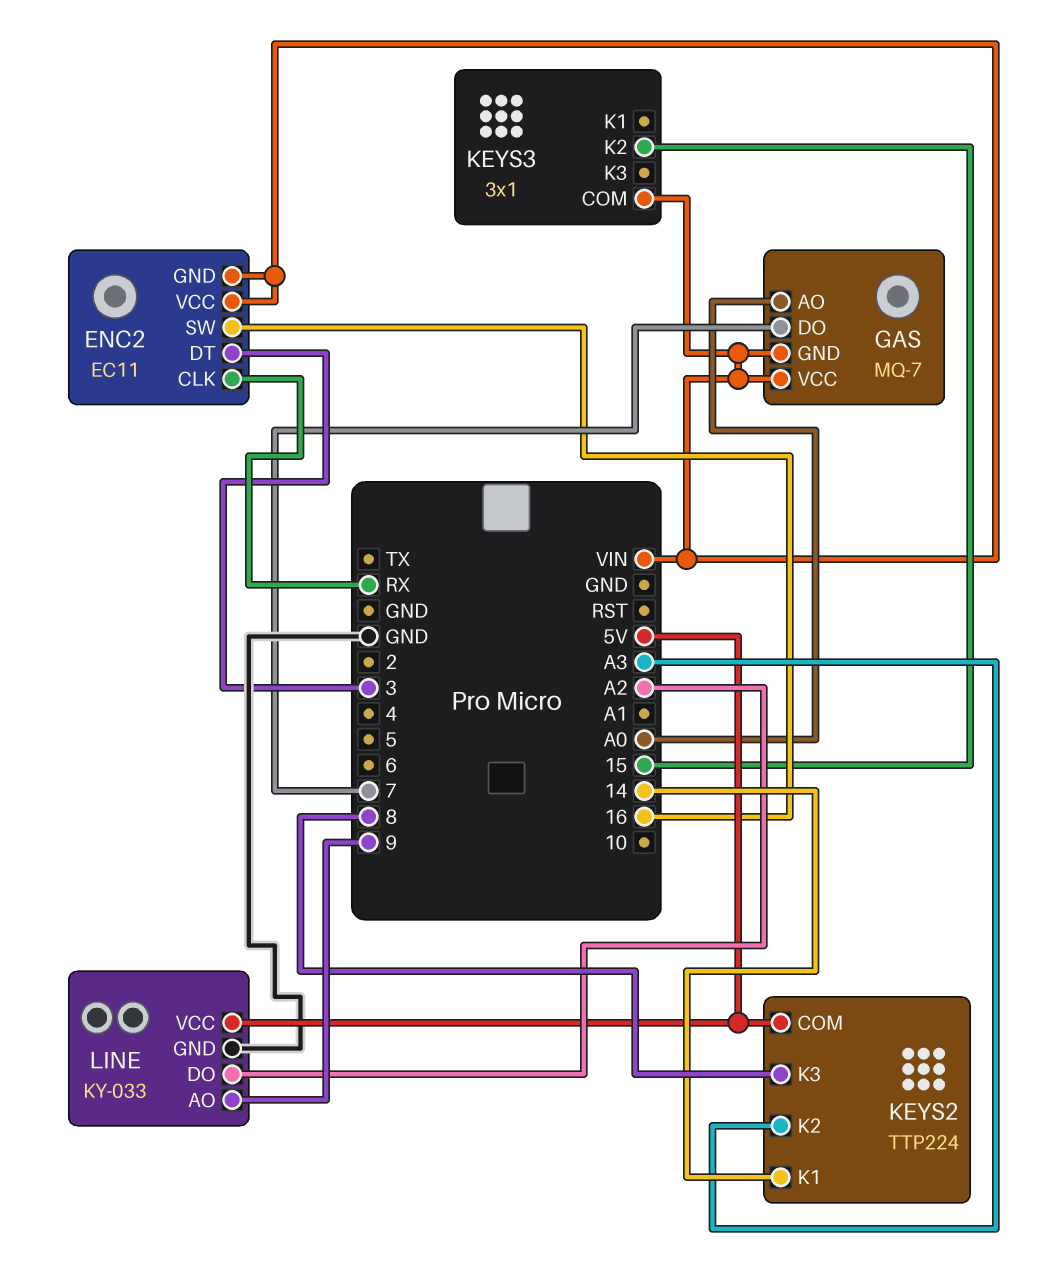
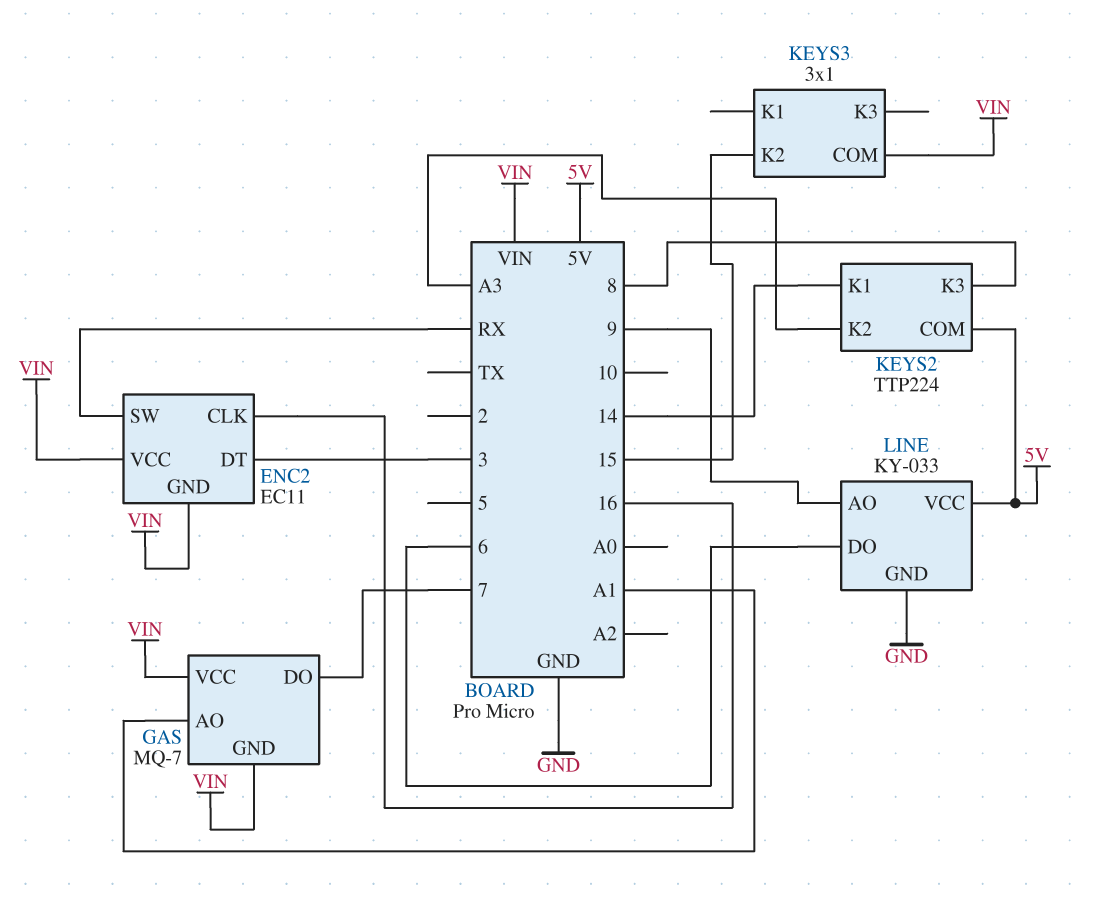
ENC2 pin CLK: RX -> 16
ENC2 pin SW: 16 -> RX
GAS pin AO: A0 -> A1
LINE pin DO: A2 -> 6

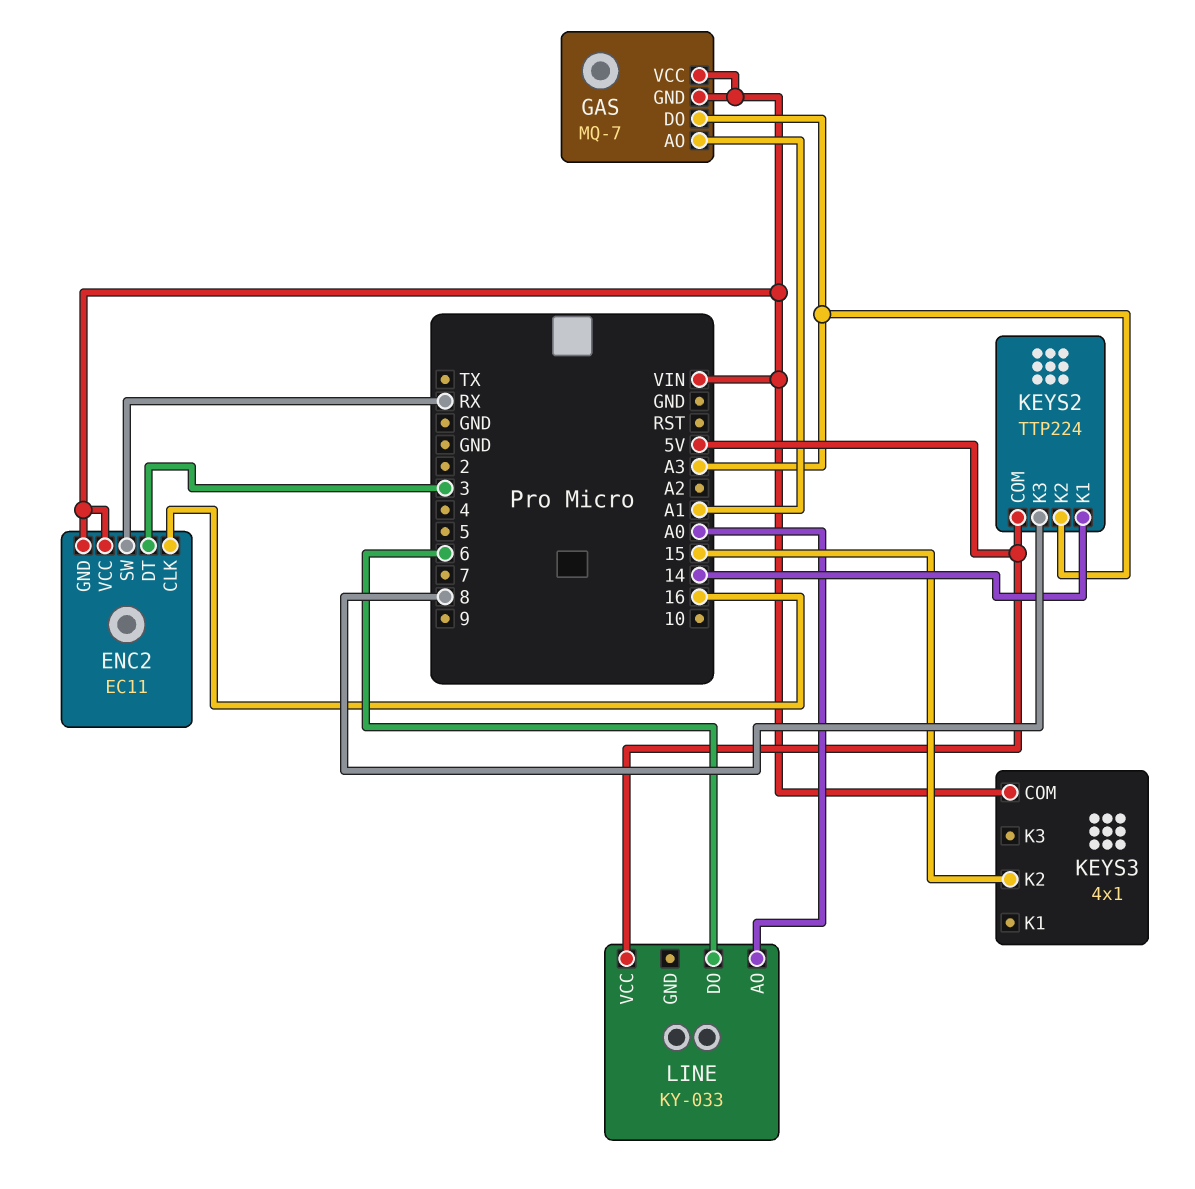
GAS pin DO: 7 -> A3
KEYS3: 3x1 -> 4x1
LINE pin AO: 9 -> A0
LINE pin GND: GND -> none

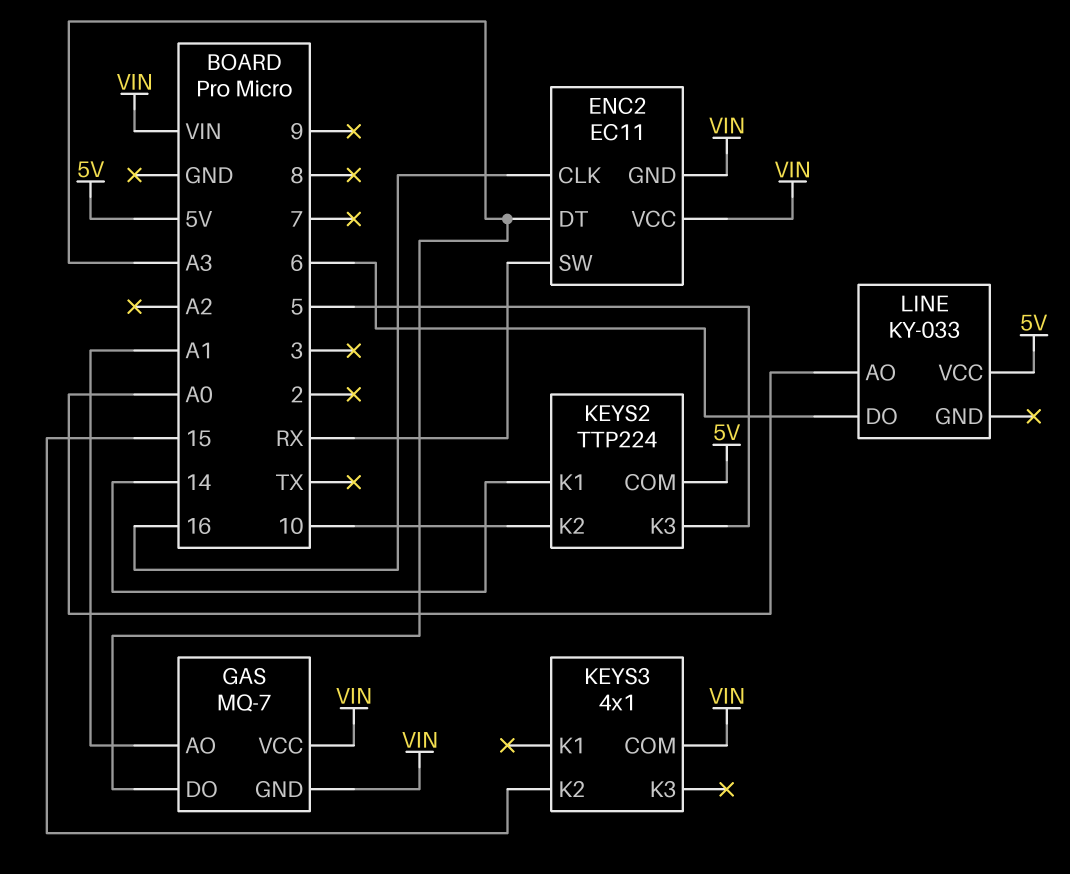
ENC2 pin DT: 3 -> A3
KEYS2 pin K2: A3 -> 10
KEYS2 pin K3: 8 -> 5

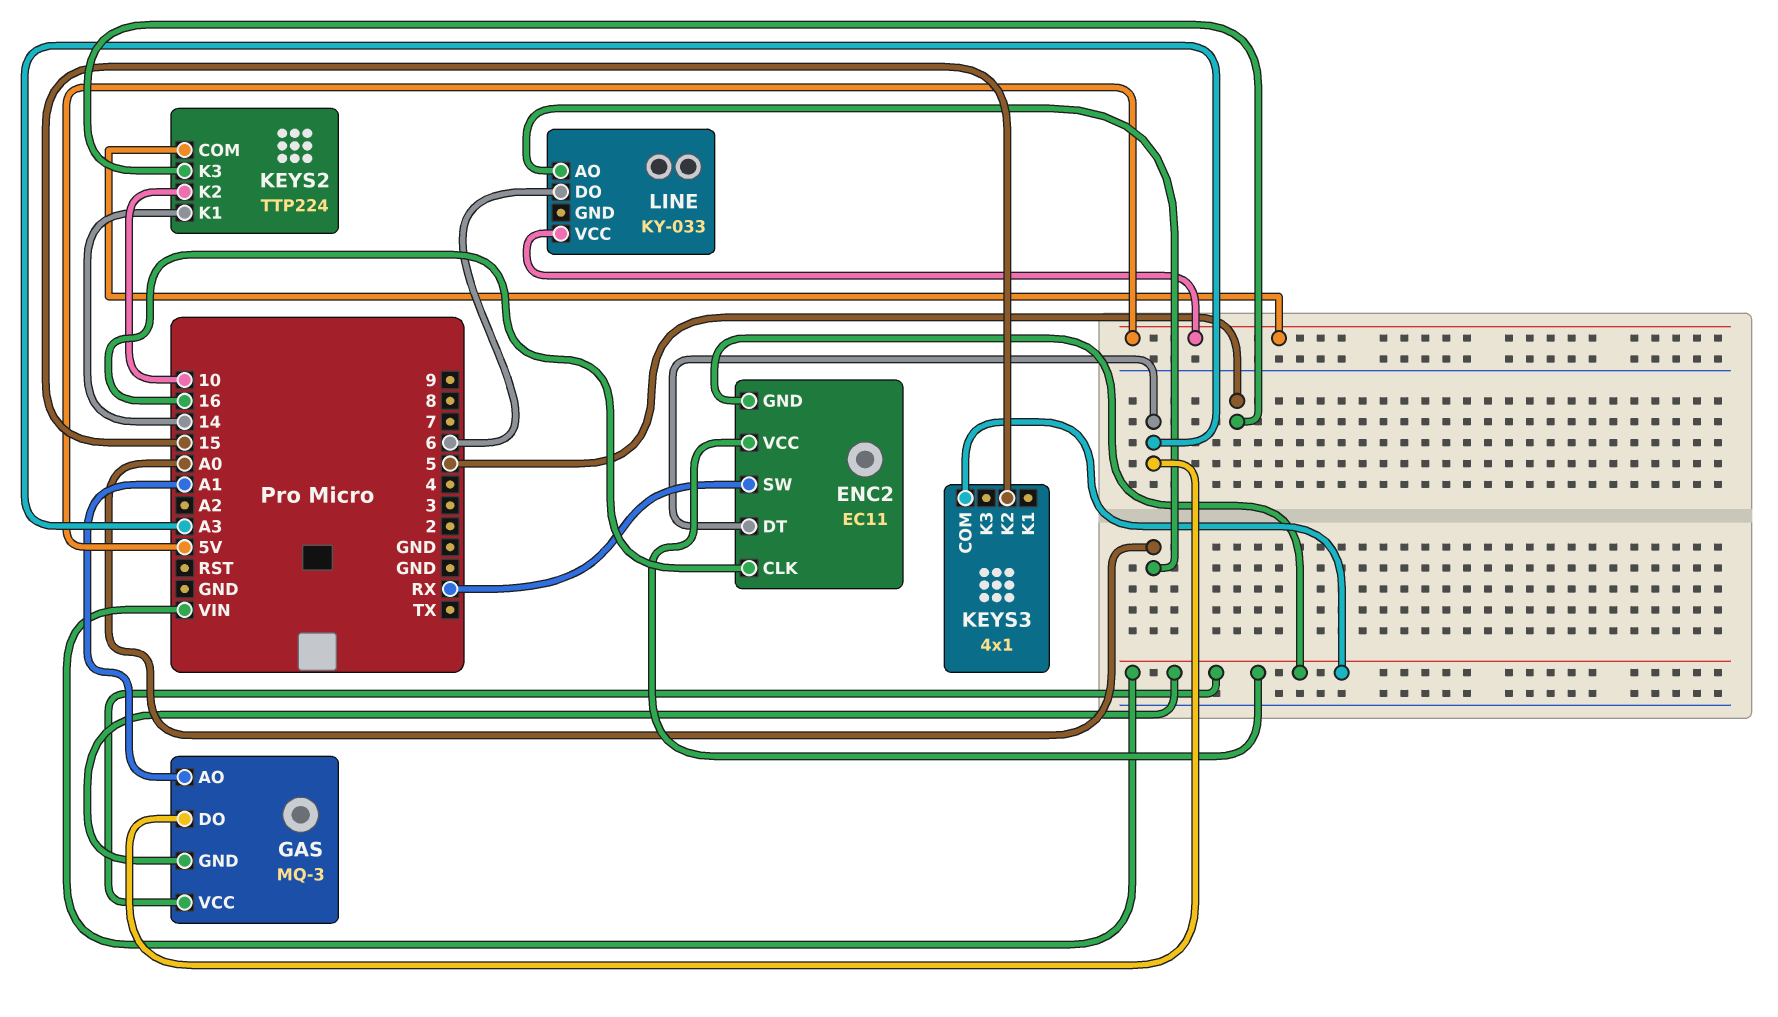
GAS: MQ-7 -> MQ-3

